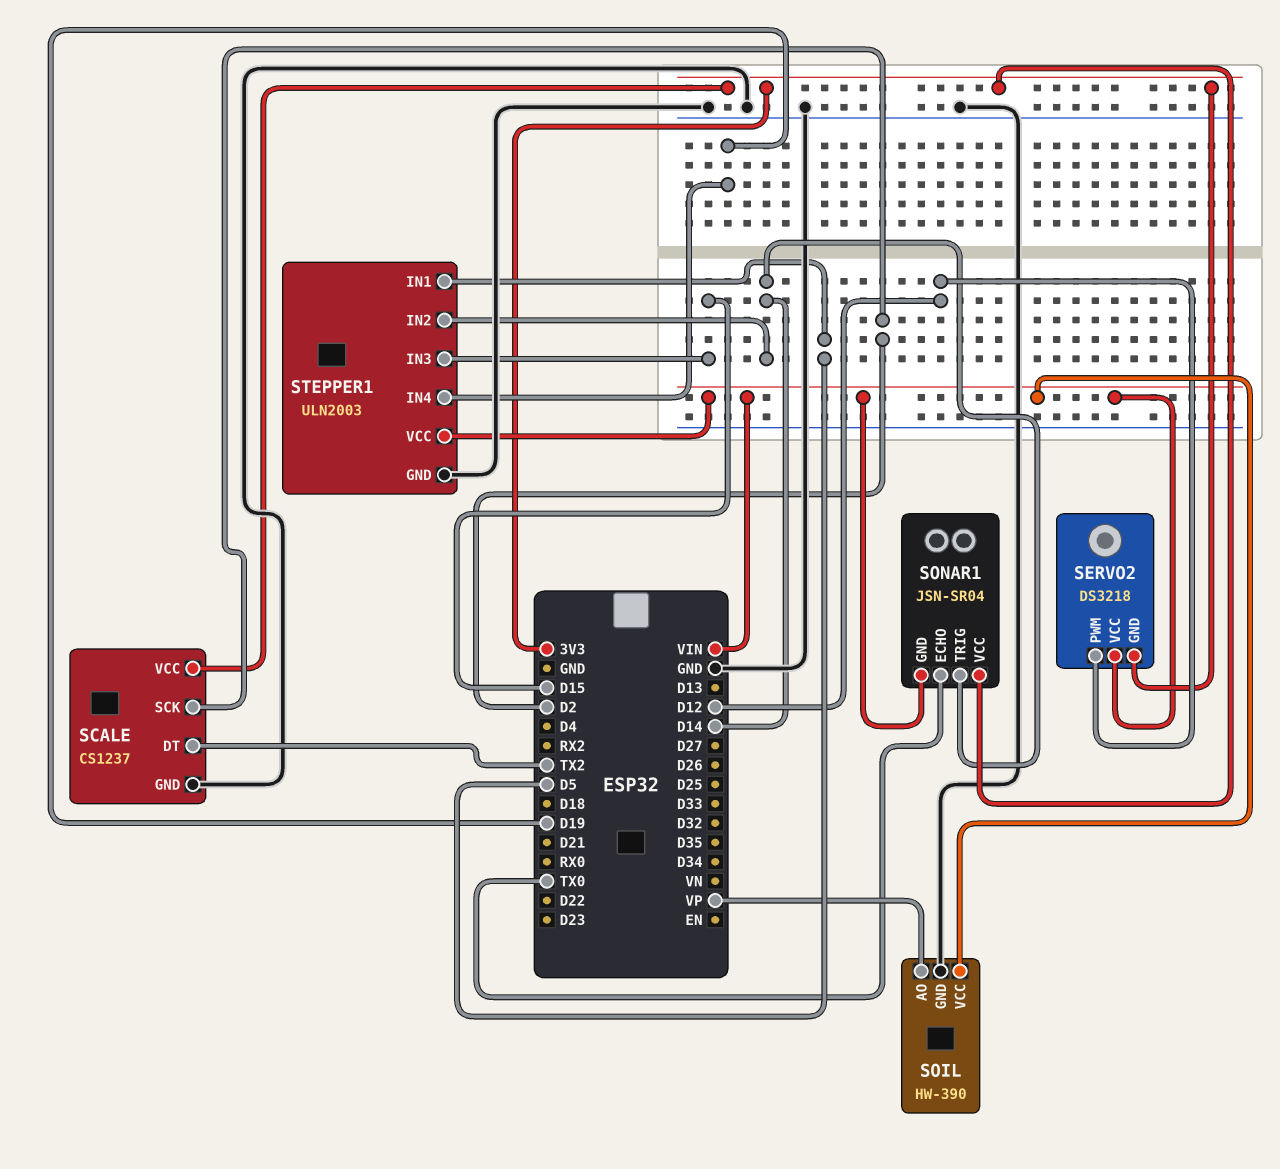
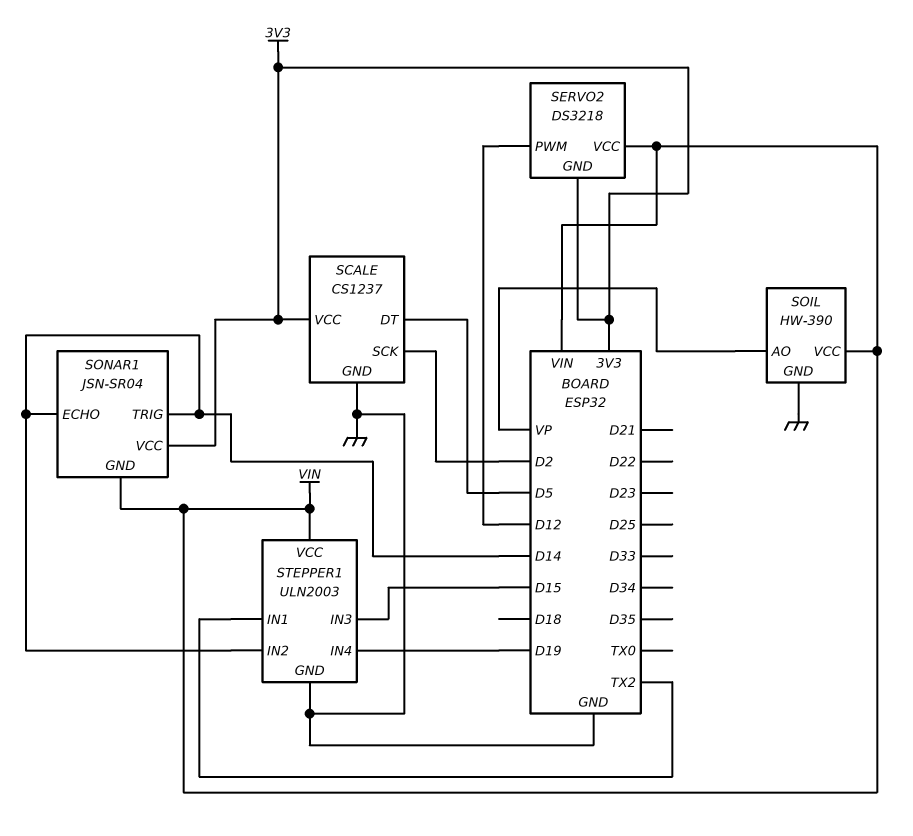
SCALE pin DT: TX2 -> D5
SONAR1 pin ECHO: TX0 -> D14
STEPPER1 pin IN1: D5 -> TX2

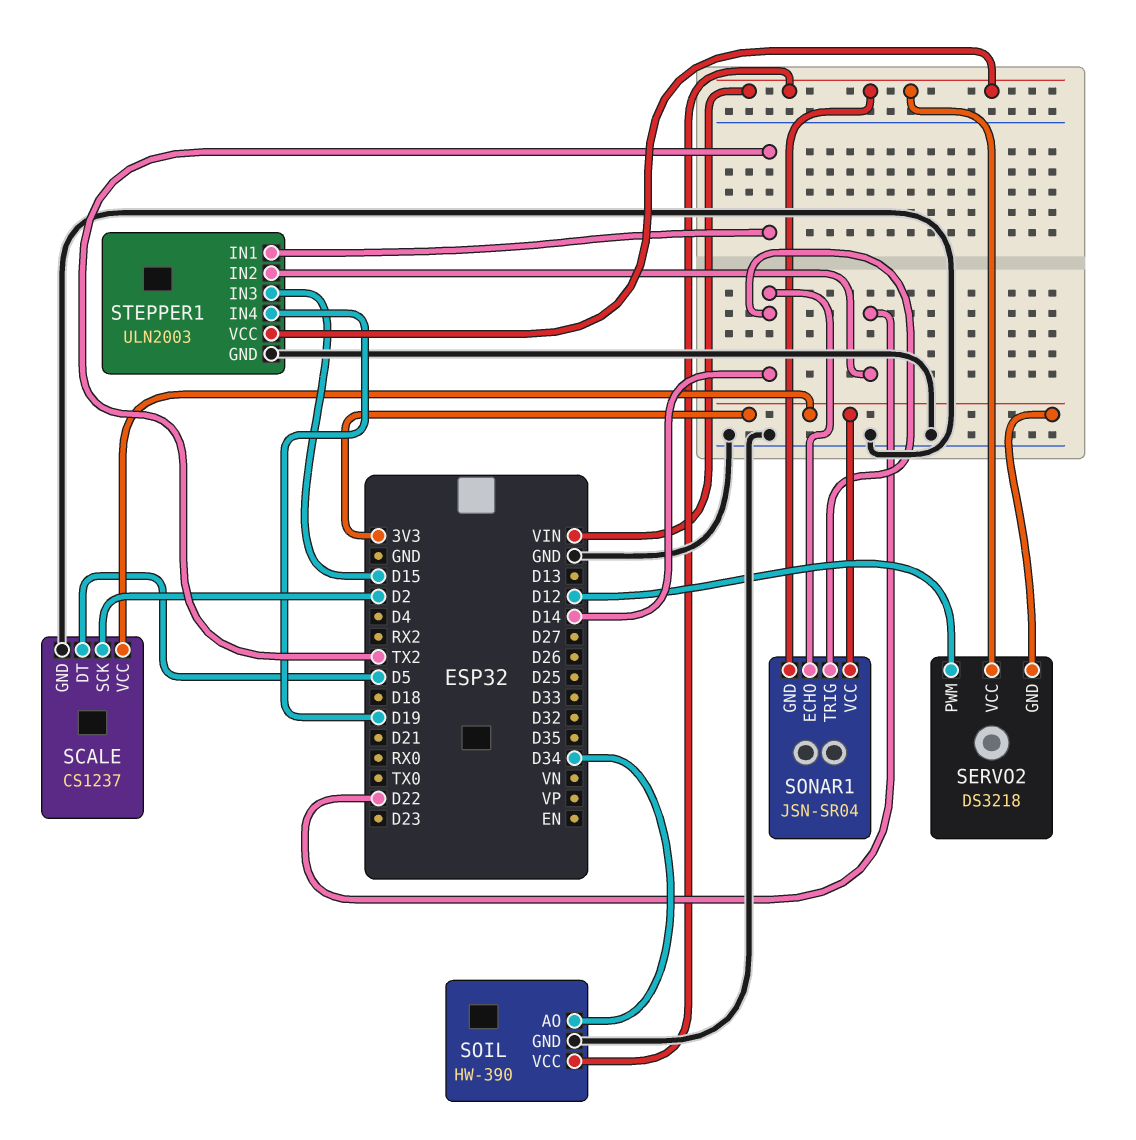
SOIL pin AO: VP -> D34
STEPPER1 pin IN2: D14 -> D22

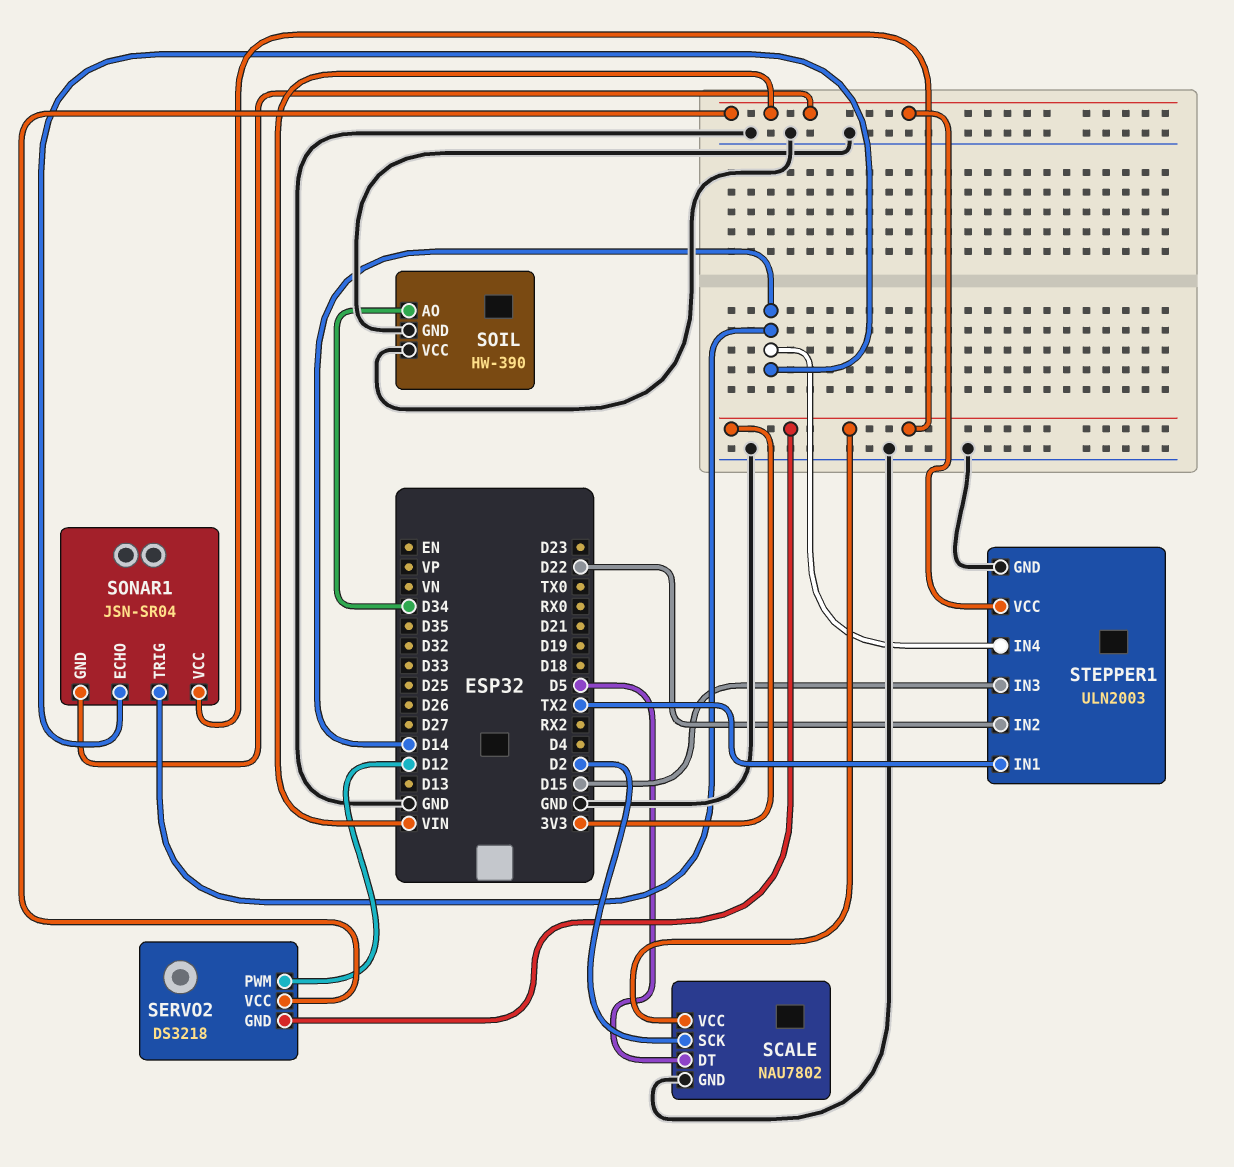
SCALE: CS1237 -> NAU7802
SOIL pin VCC: VIN -> GND
STEPPER1 pin IN4: D19 -> D14

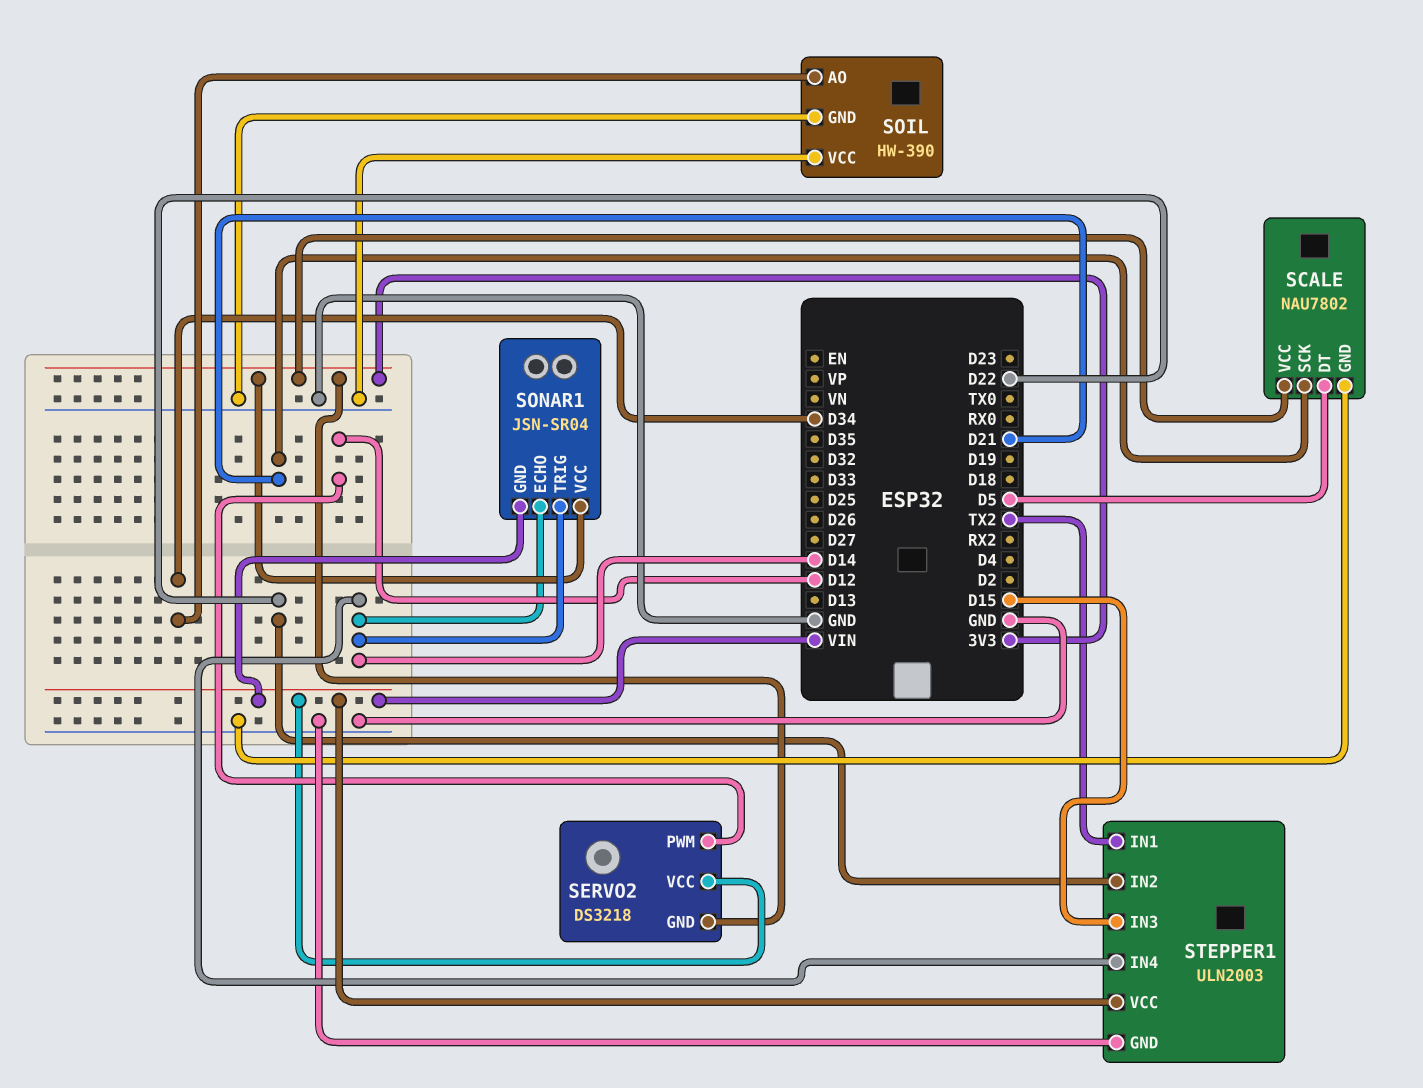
SCALE pin SCK: D2 -> D21

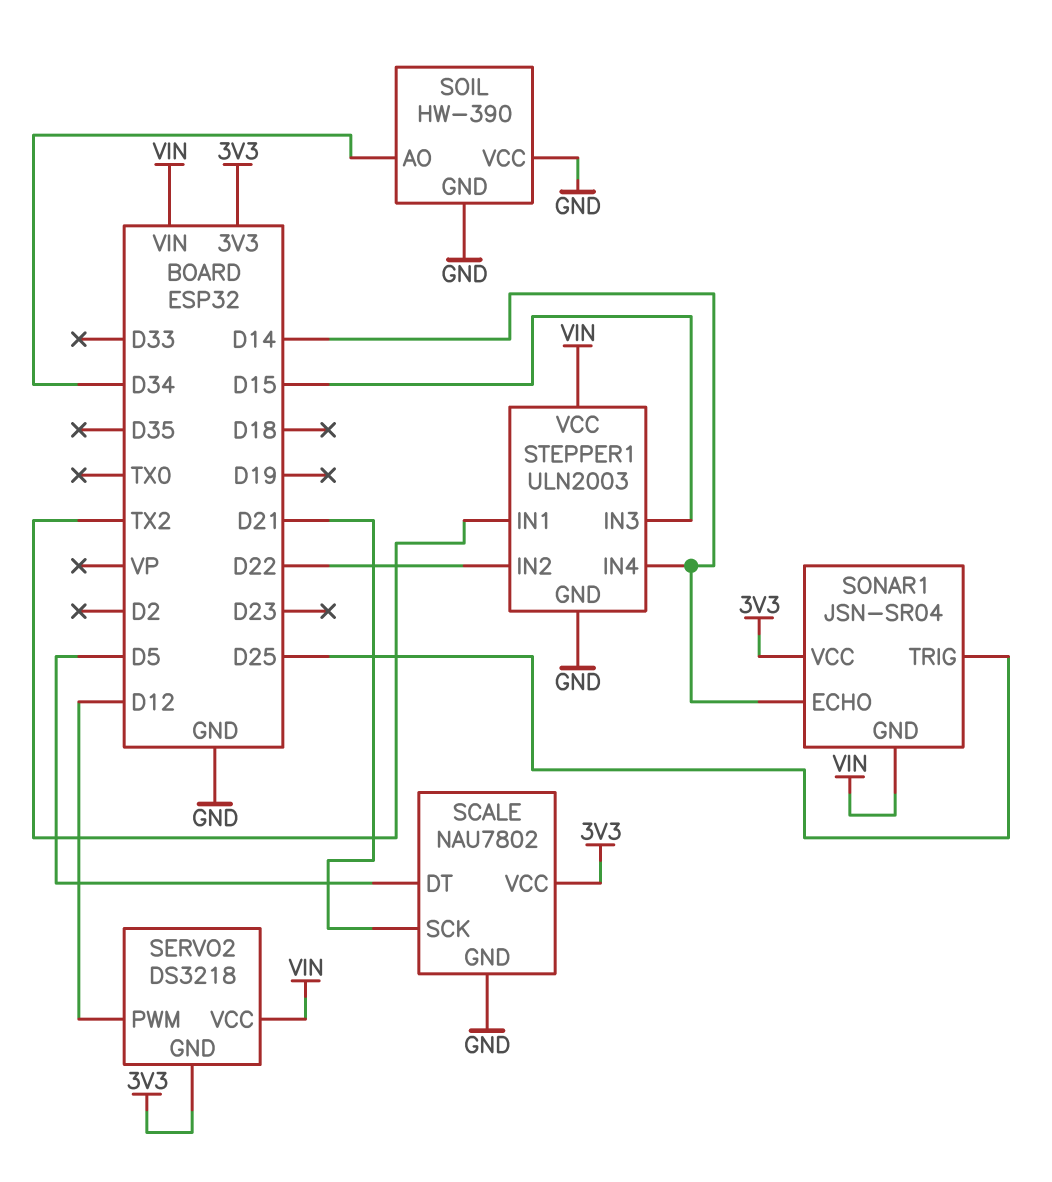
SONAR1 pin TRIG: D14 -> D25

